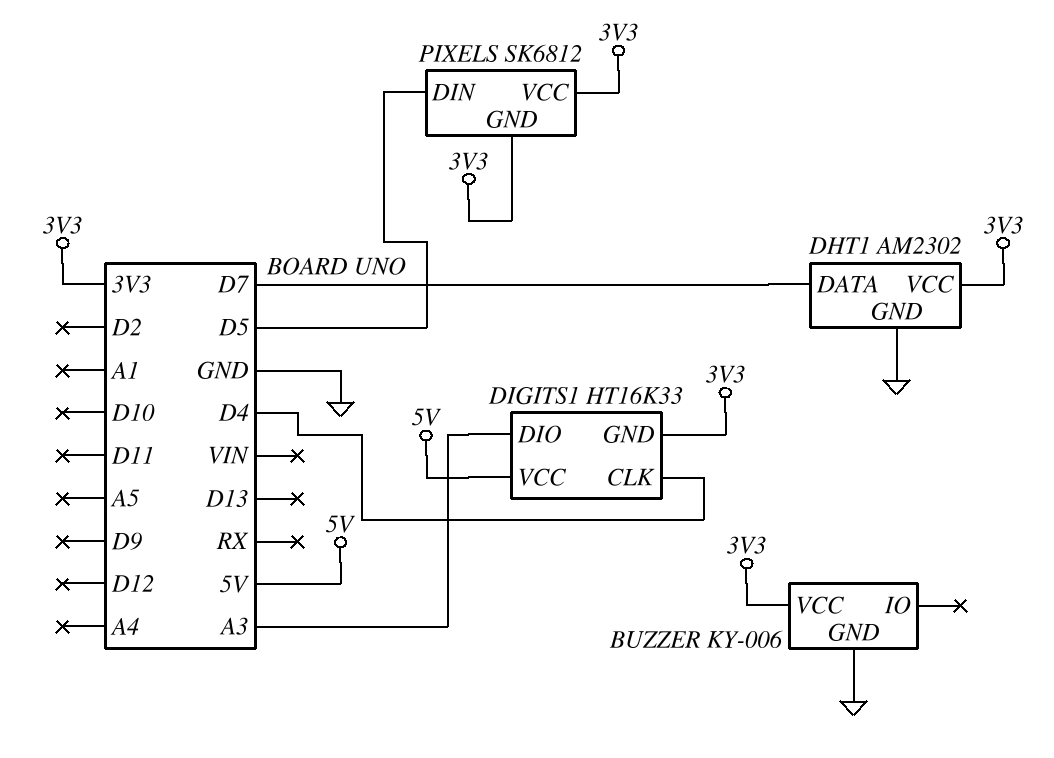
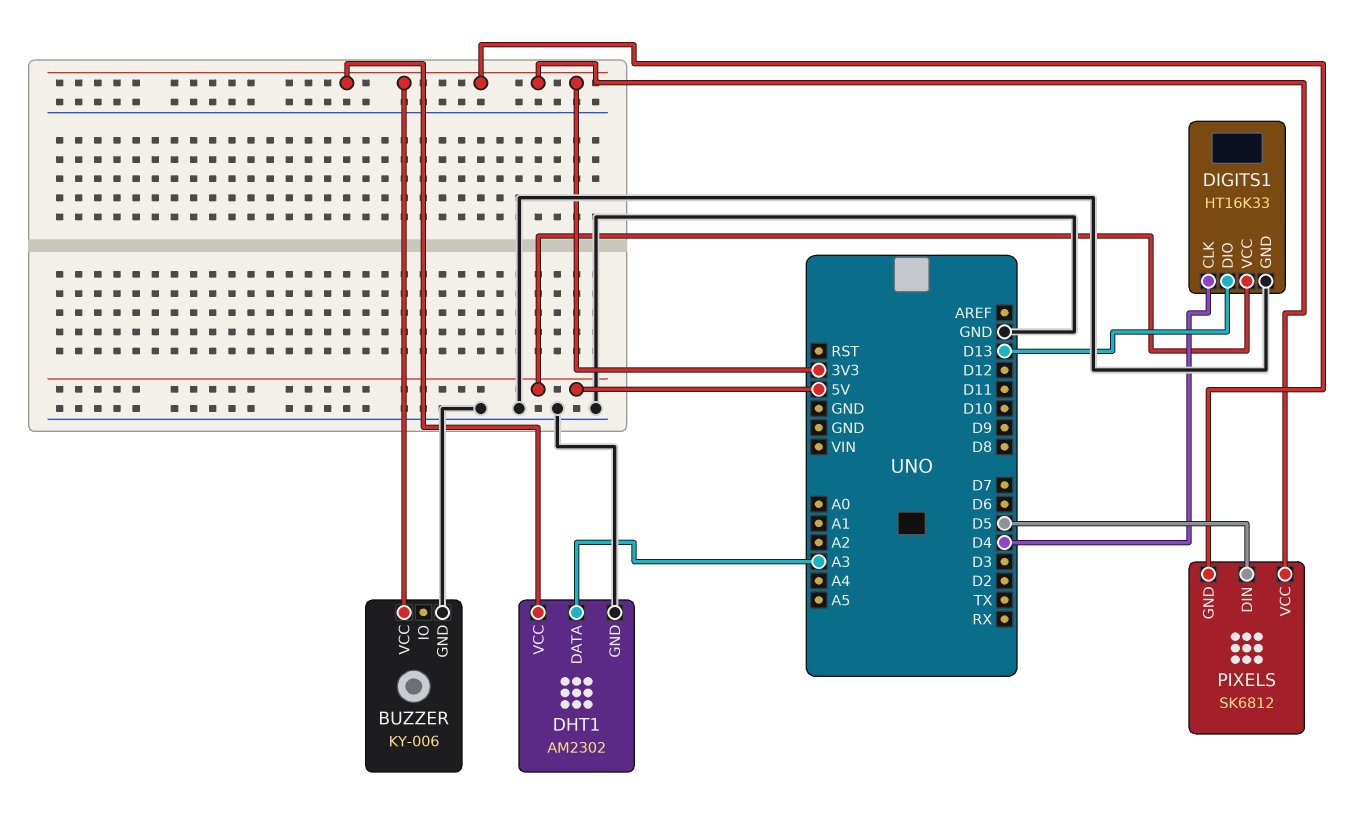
DHT1 pin DATA: D7 -> A3
DIGITS1 pin DIO: A3 -> D13
DIGITS1 pin GND: 3V3 -> GND

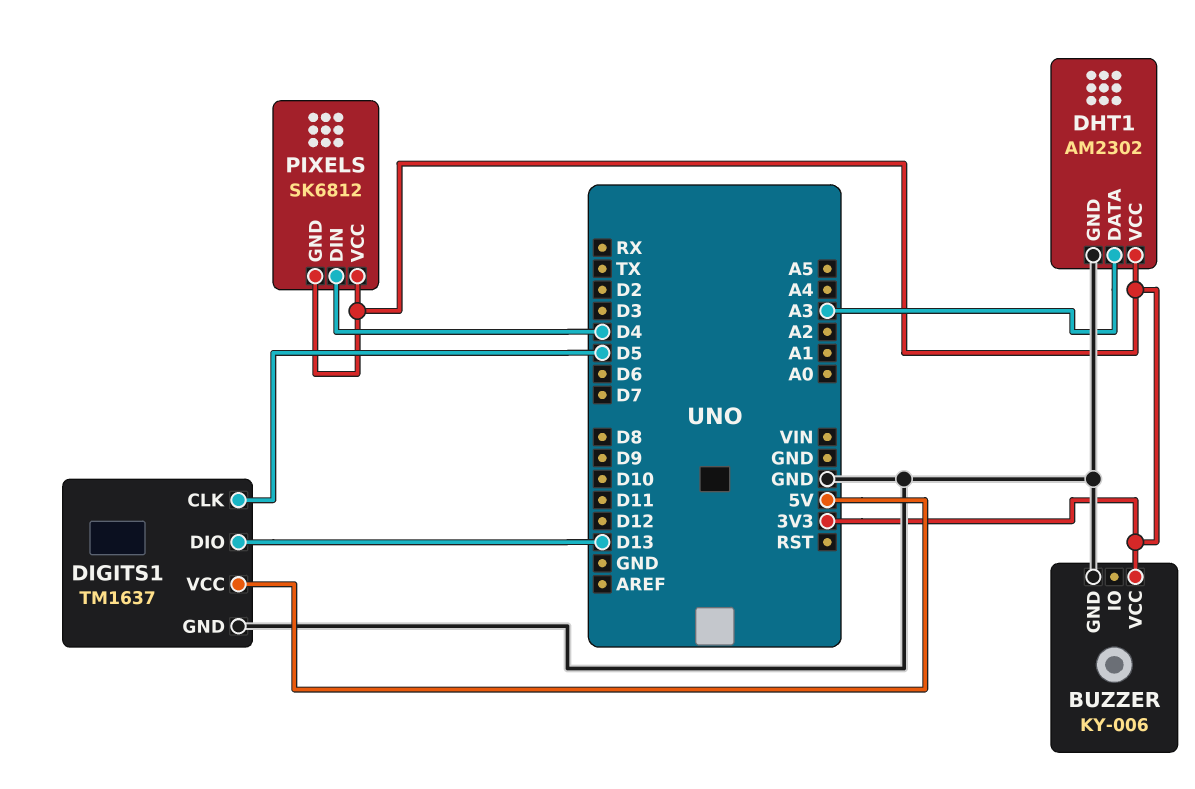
DIGITS1: HT16K33 -> TM1637
DIGITS1 pin CLK: D4 -> D5
PIXELS pin DIN: D5 -> D4

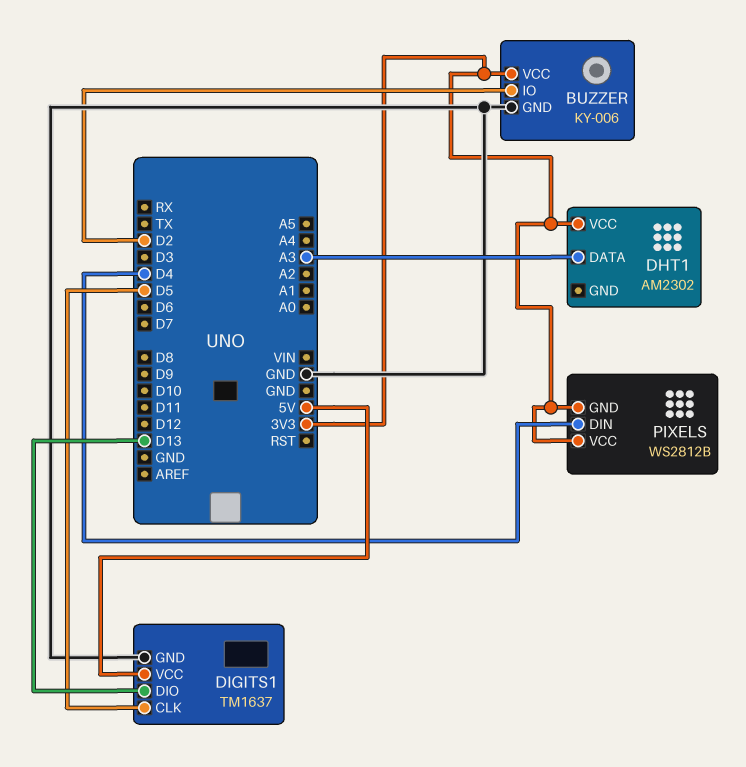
BUZZER pin IO: none -> D2
DHT1 pin GND: GND -> none
PIXELS: SK6812 -> WS2812B

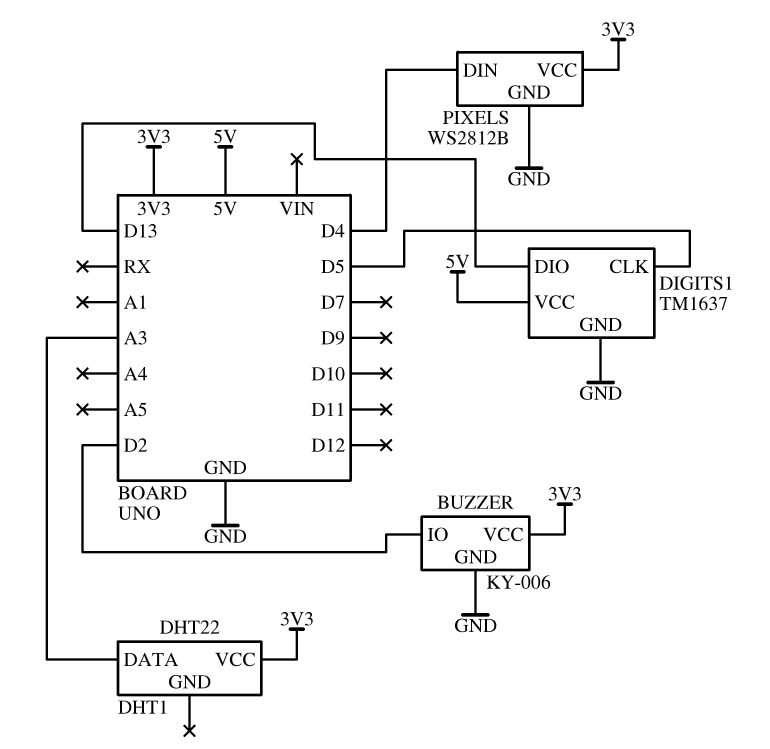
DHT1: AM2302 -> DHT22
PIXELS pin GND: 3V3 -> GND

